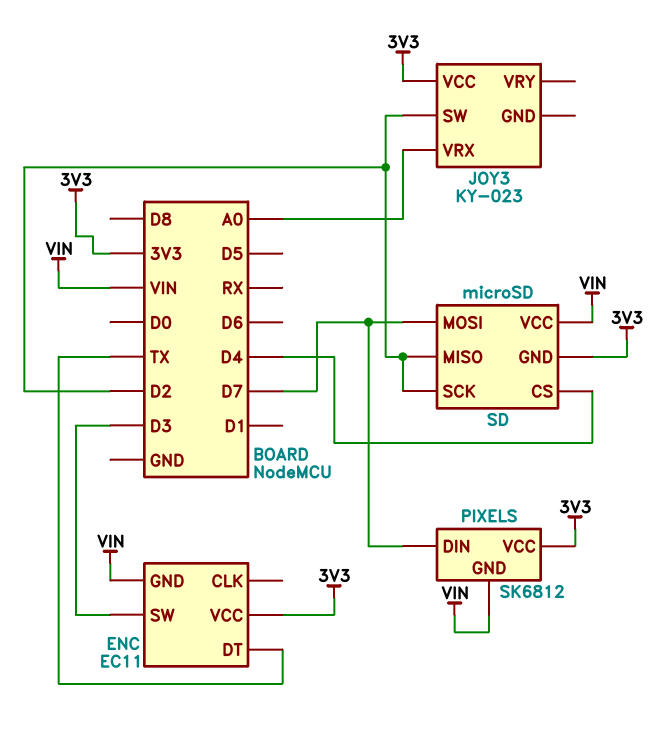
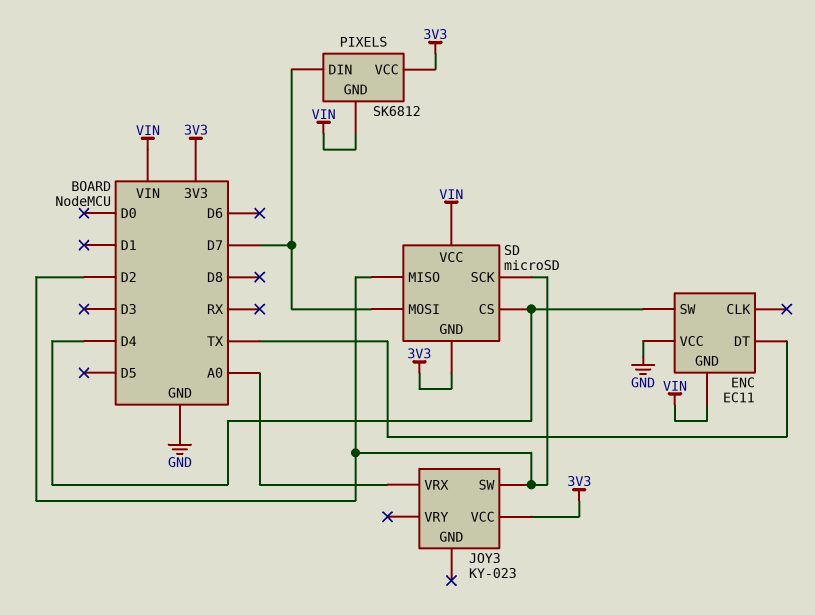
ENC pin SW: D3 -> D4
ENC pin VCC: 3V3 -> GND

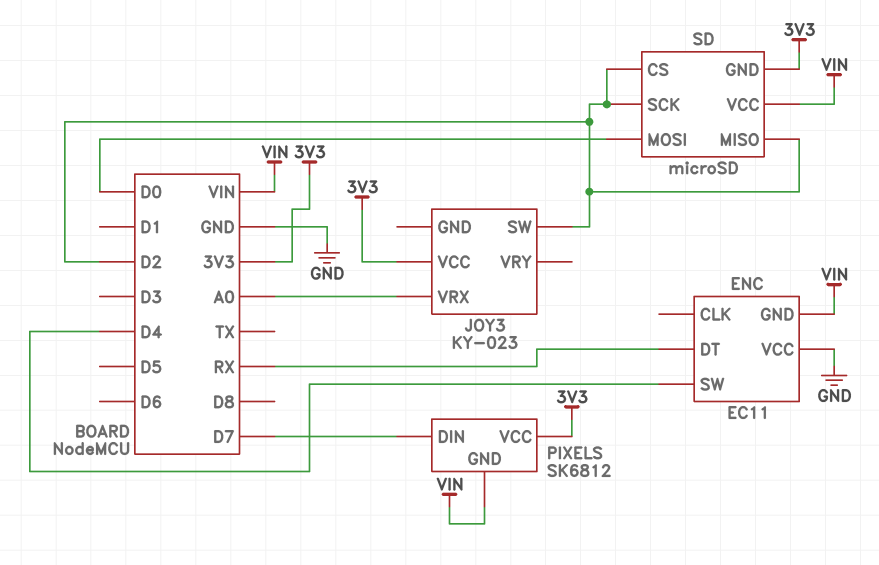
ENC pin DT: TX -> RX
SD pin CS: D4 -> D2
SD pin MOSI: D7 -> D0

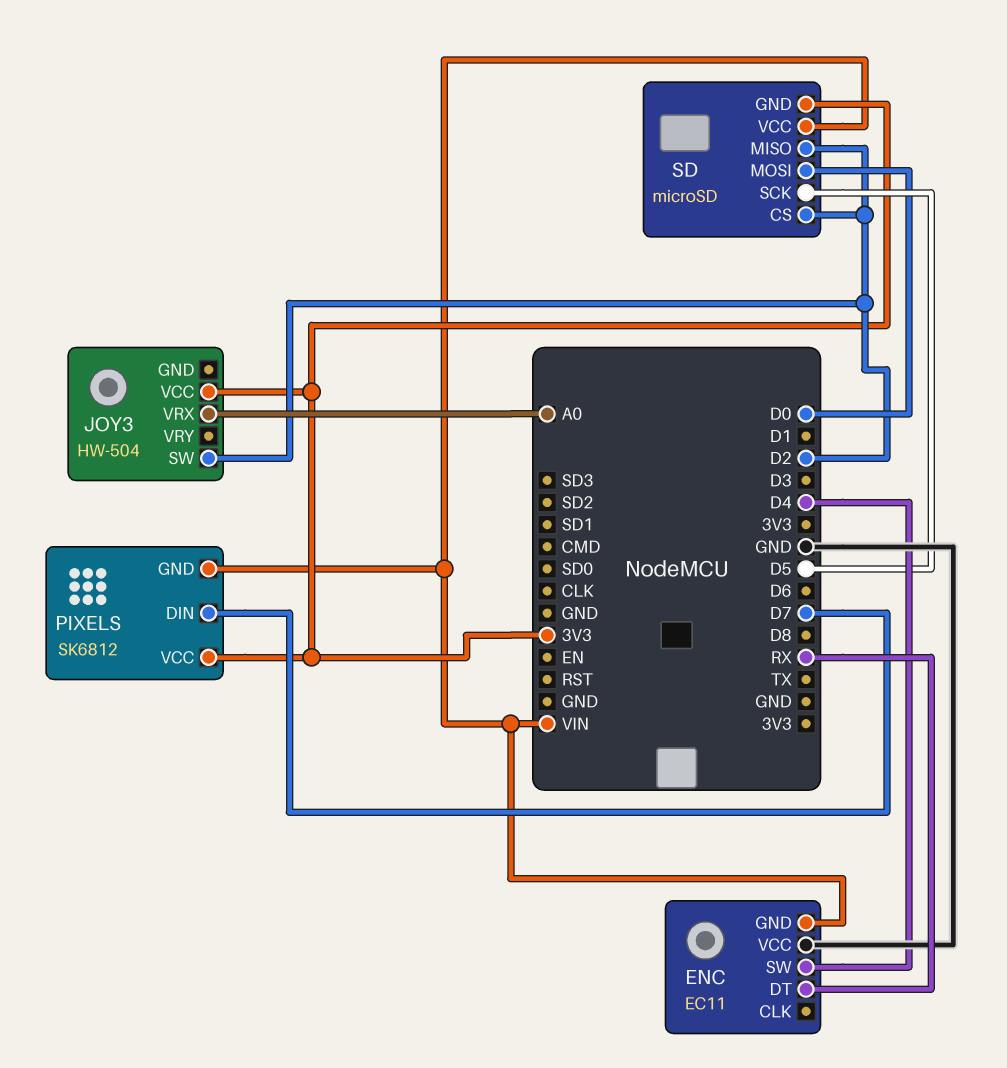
JOY3: KY-023 -> HW-504
SD pin SCK: D2 -> D5

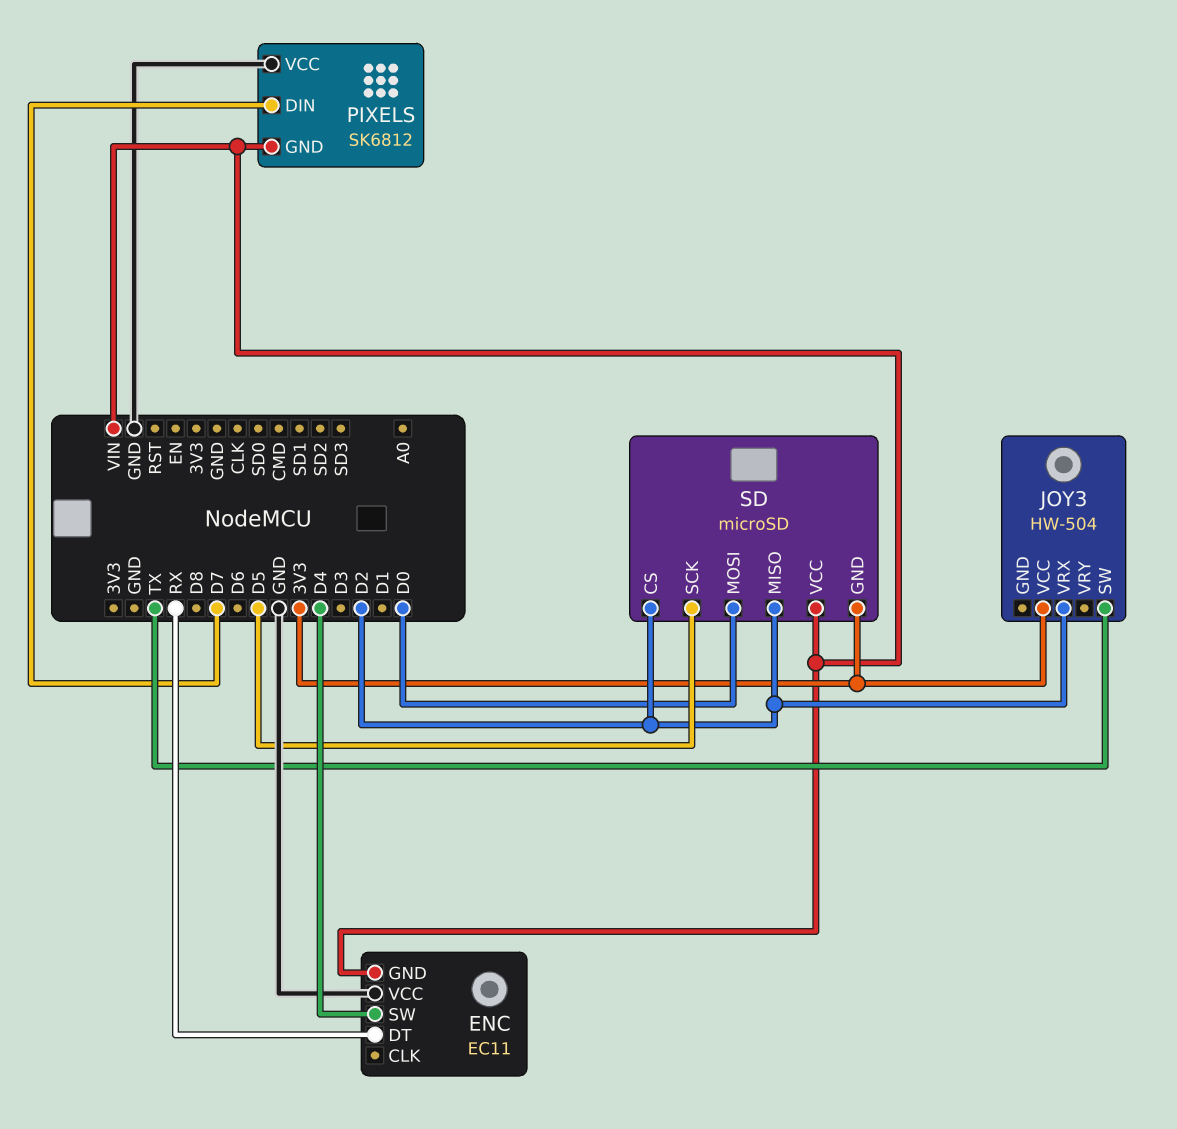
JOY3 pin SW: D2 -> TX
JOY3 pin VRX: A0 -> D2
PIXELS pin VCC: 3V3 -> GND

